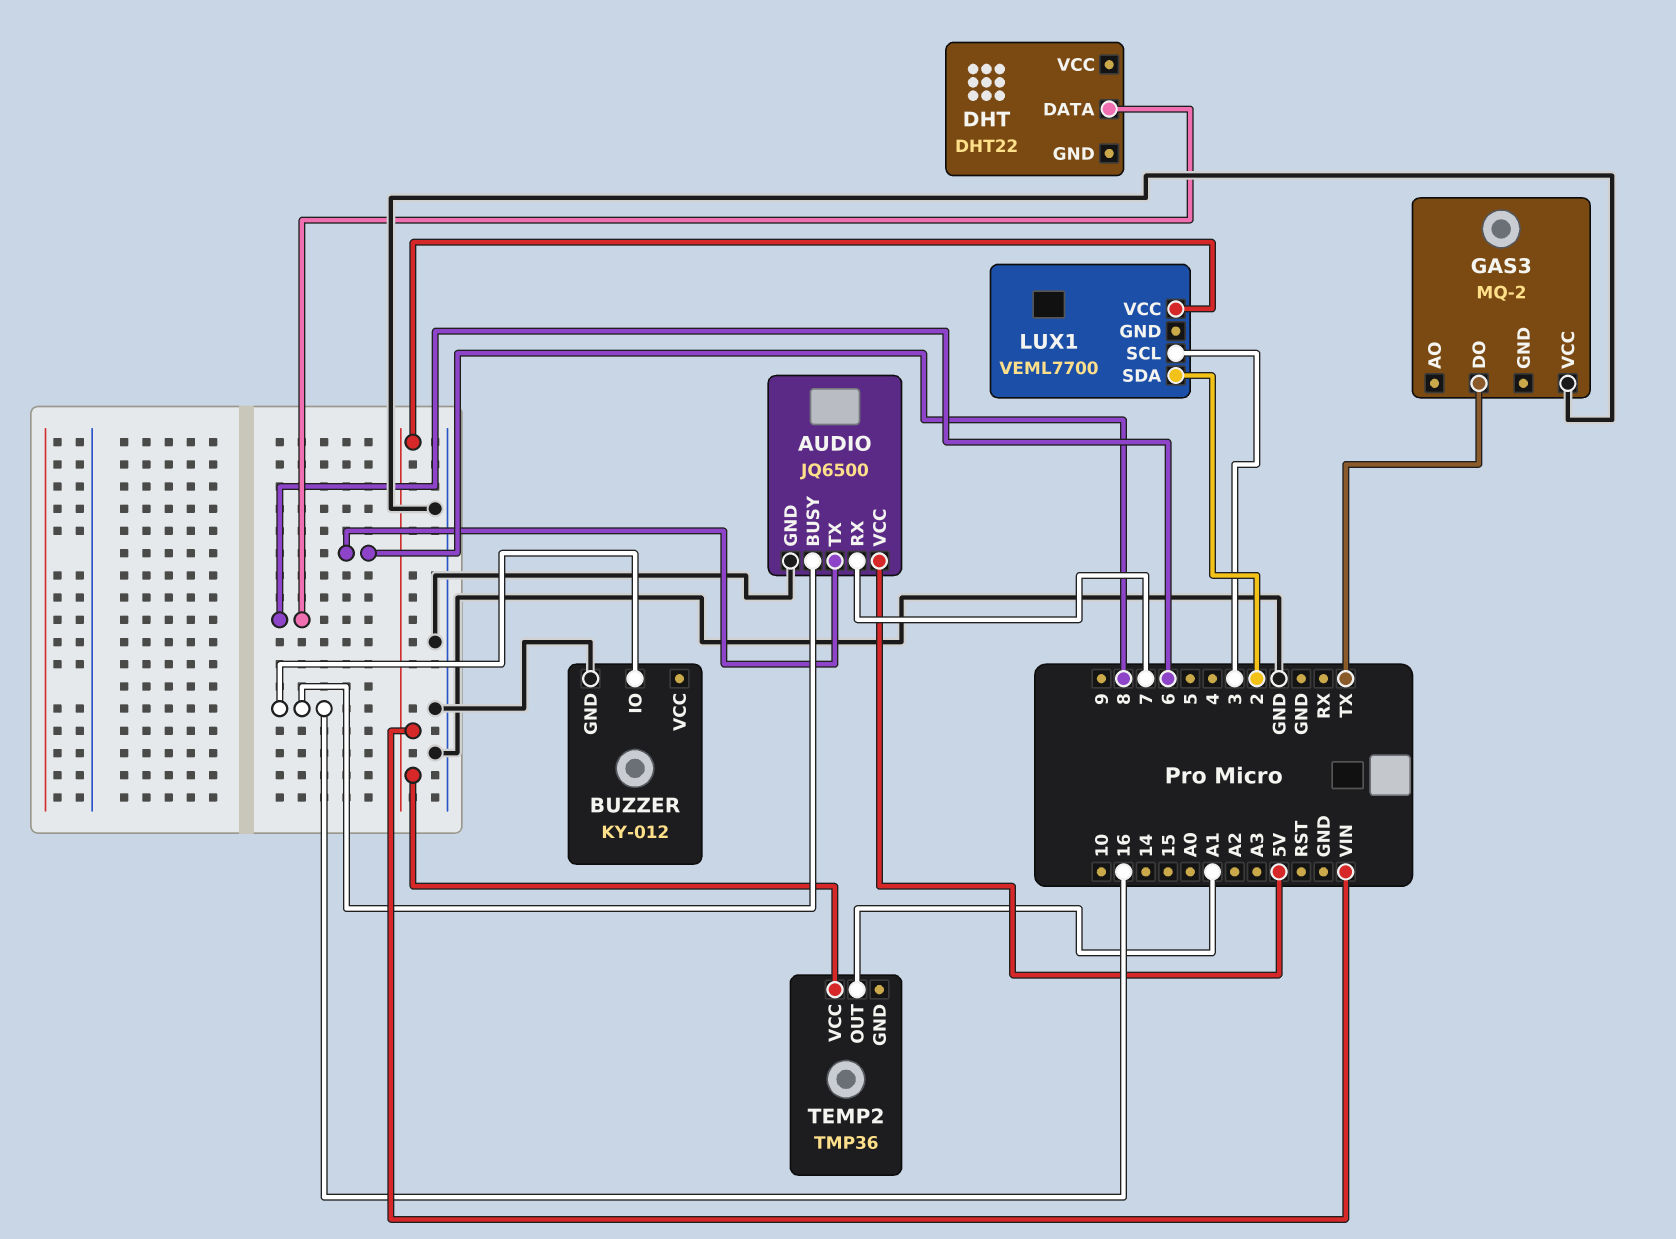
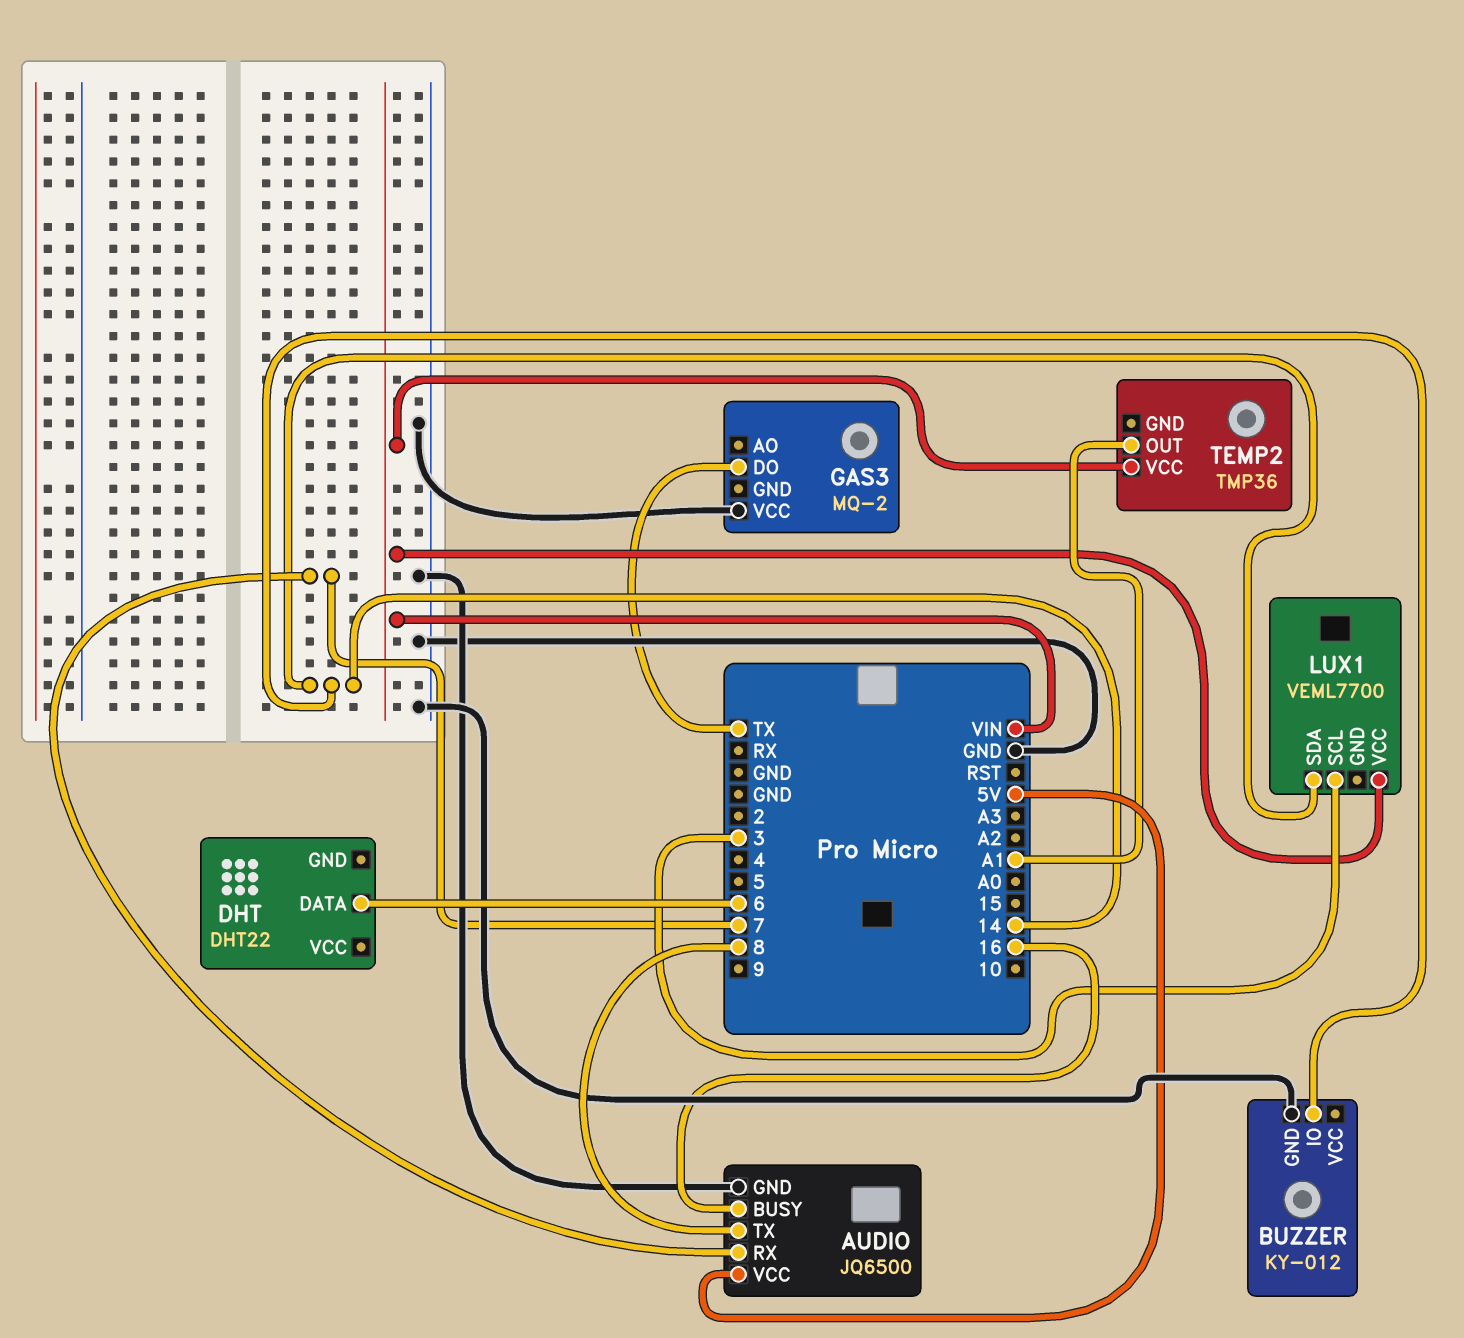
BUZZER pin IO: 16 -> 14
LUX1 pin SDA: 2 -> 14

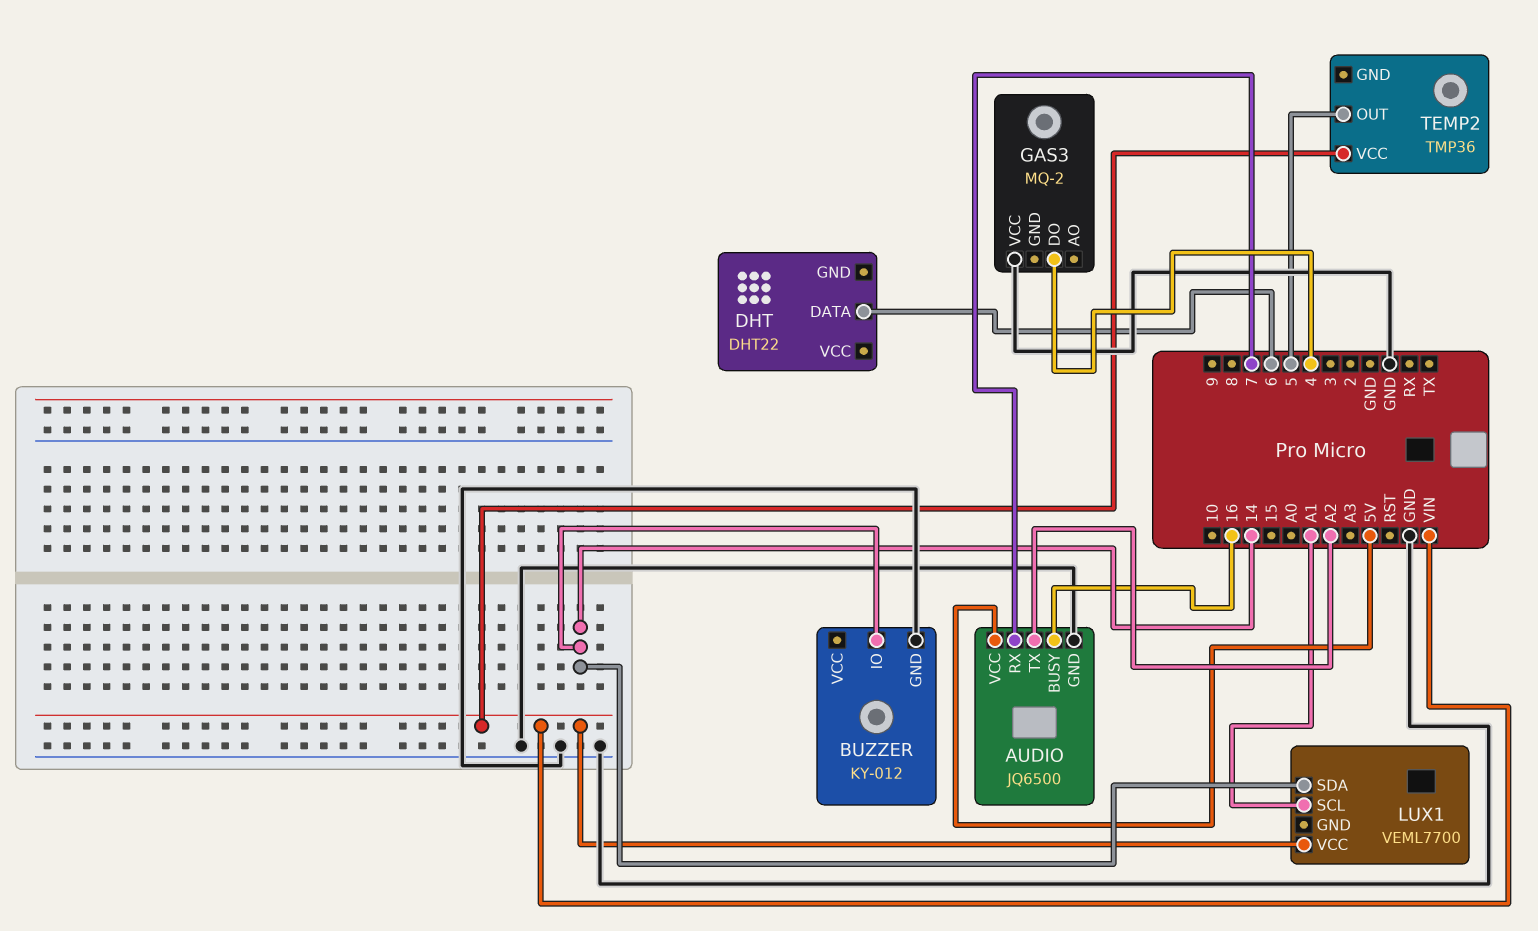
AUDIO pin TX: 8 -> A2
GAS3 pin DO: TX -> 4
LUX1 pin SCL: 3 -> A1
TEMP2 pin OUT: A1 -> 5

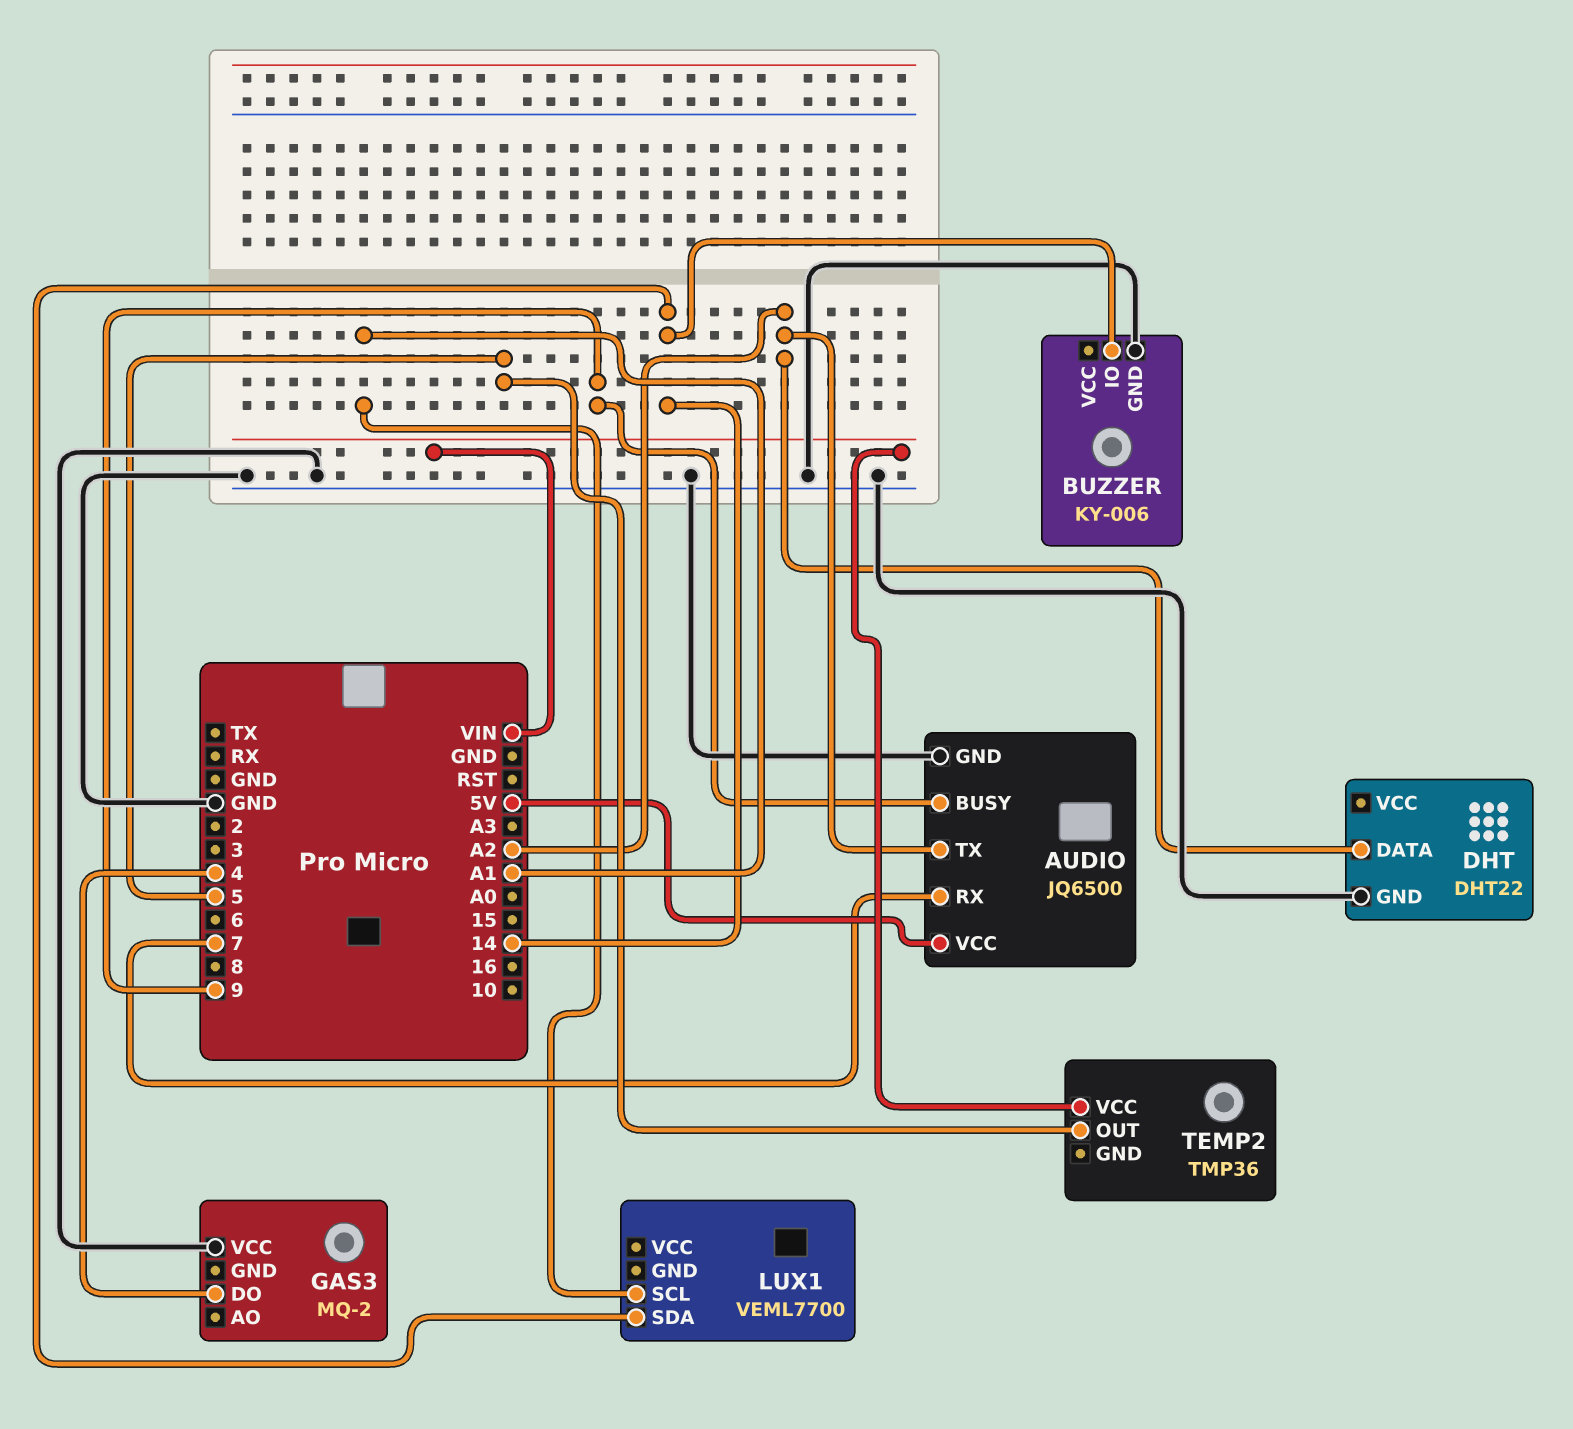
AUDIO pin BUSY: 16 -> 9
BUZZER: KY-012 -> KY-006
DHT pin DATA: 6 -> A2
DHT pin GND: none -> GND
LUX1 pin VCC: VIN -> none

